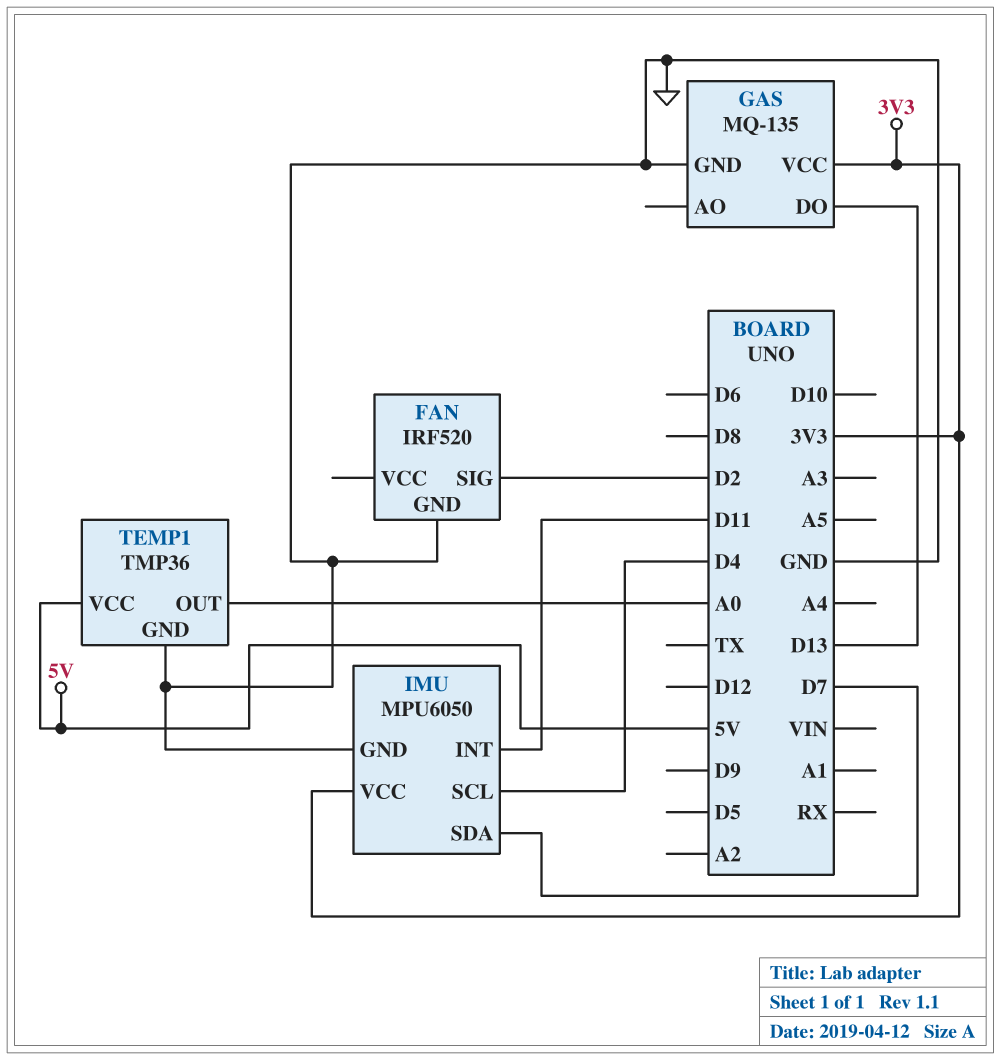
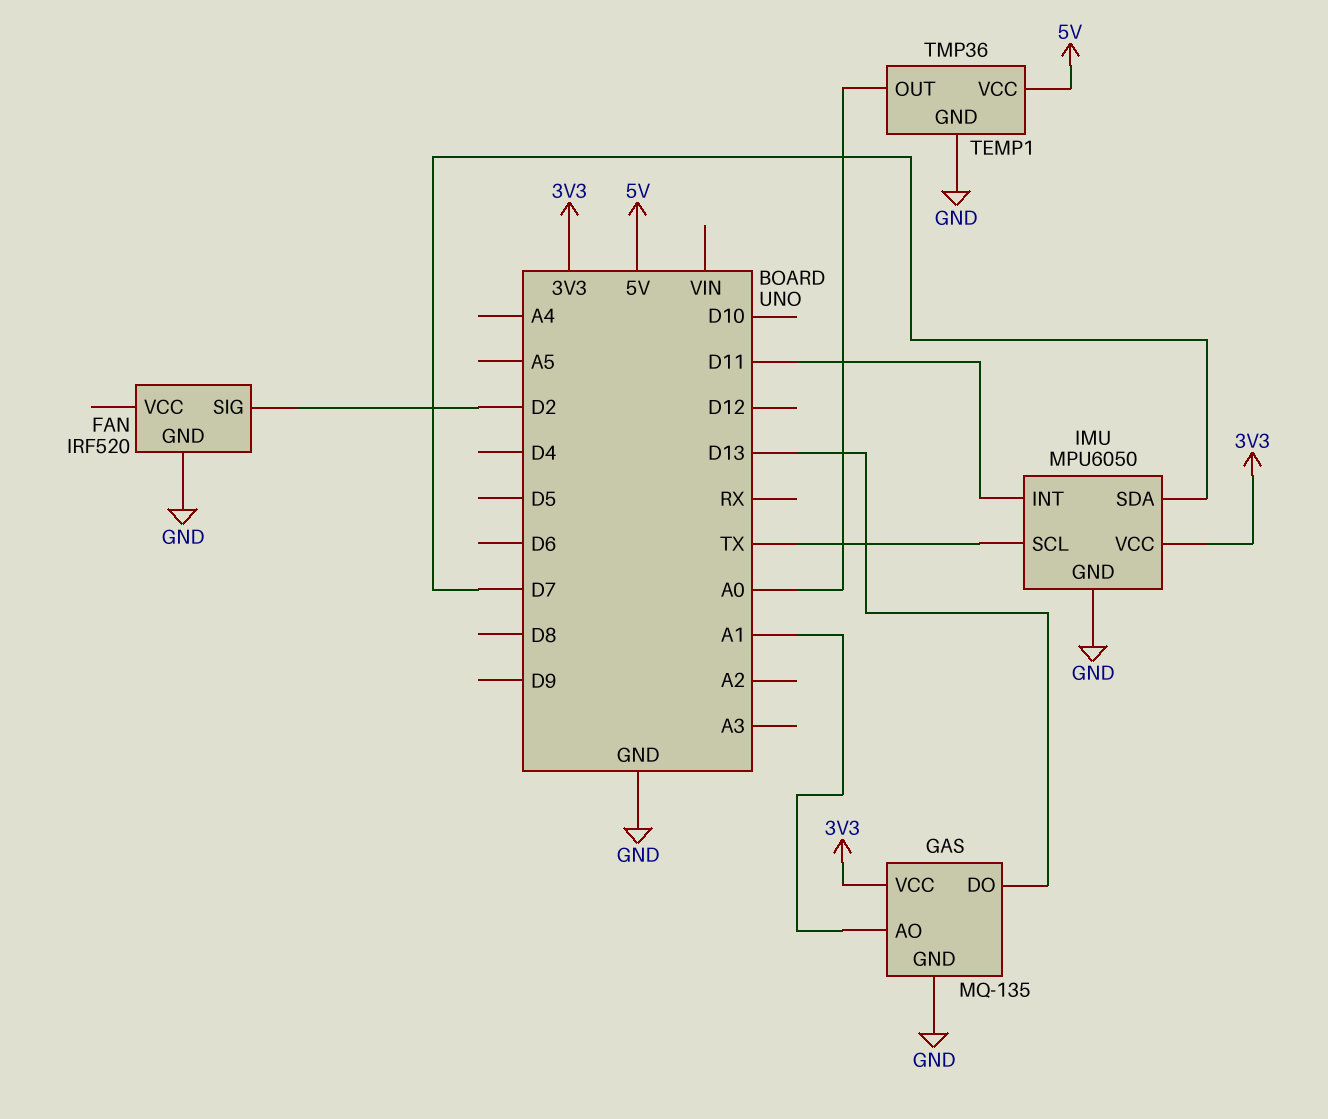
GAS pin AO: none -> A1
IMU pin SCL: D4 -> TX

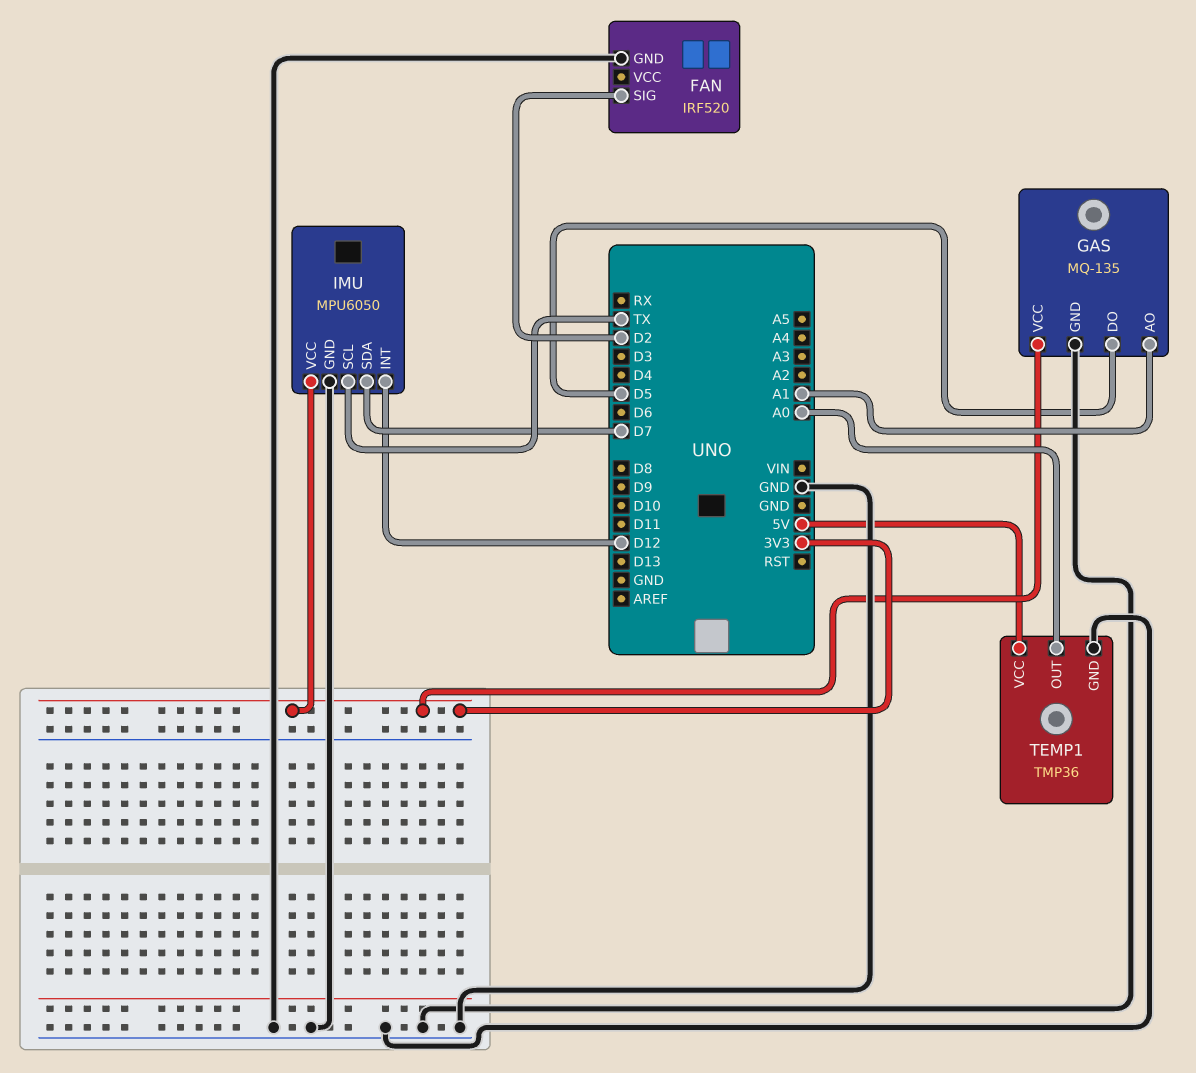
GAS pin DO: D13 -> D5
IMU pin INT: D11 -> D12

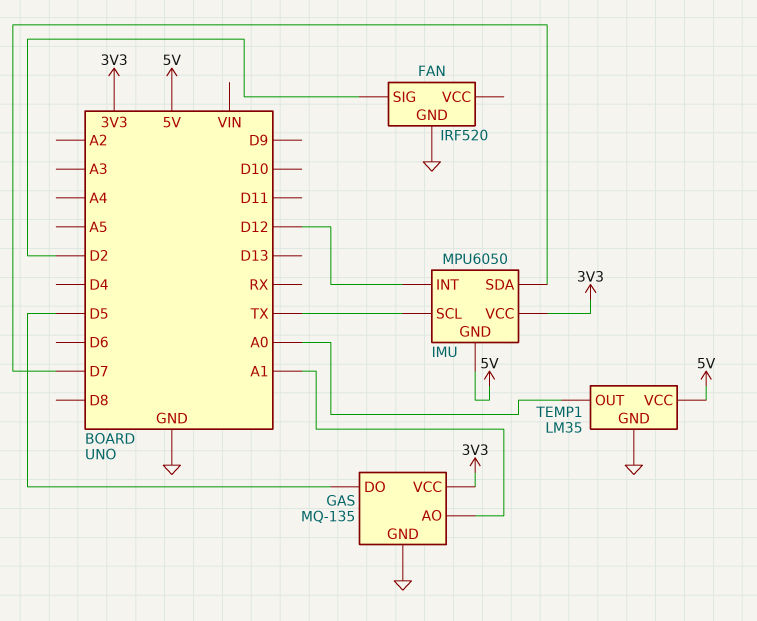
IMU pin GND: GND -> 5V
TEMP1: TMP36 -> LM35

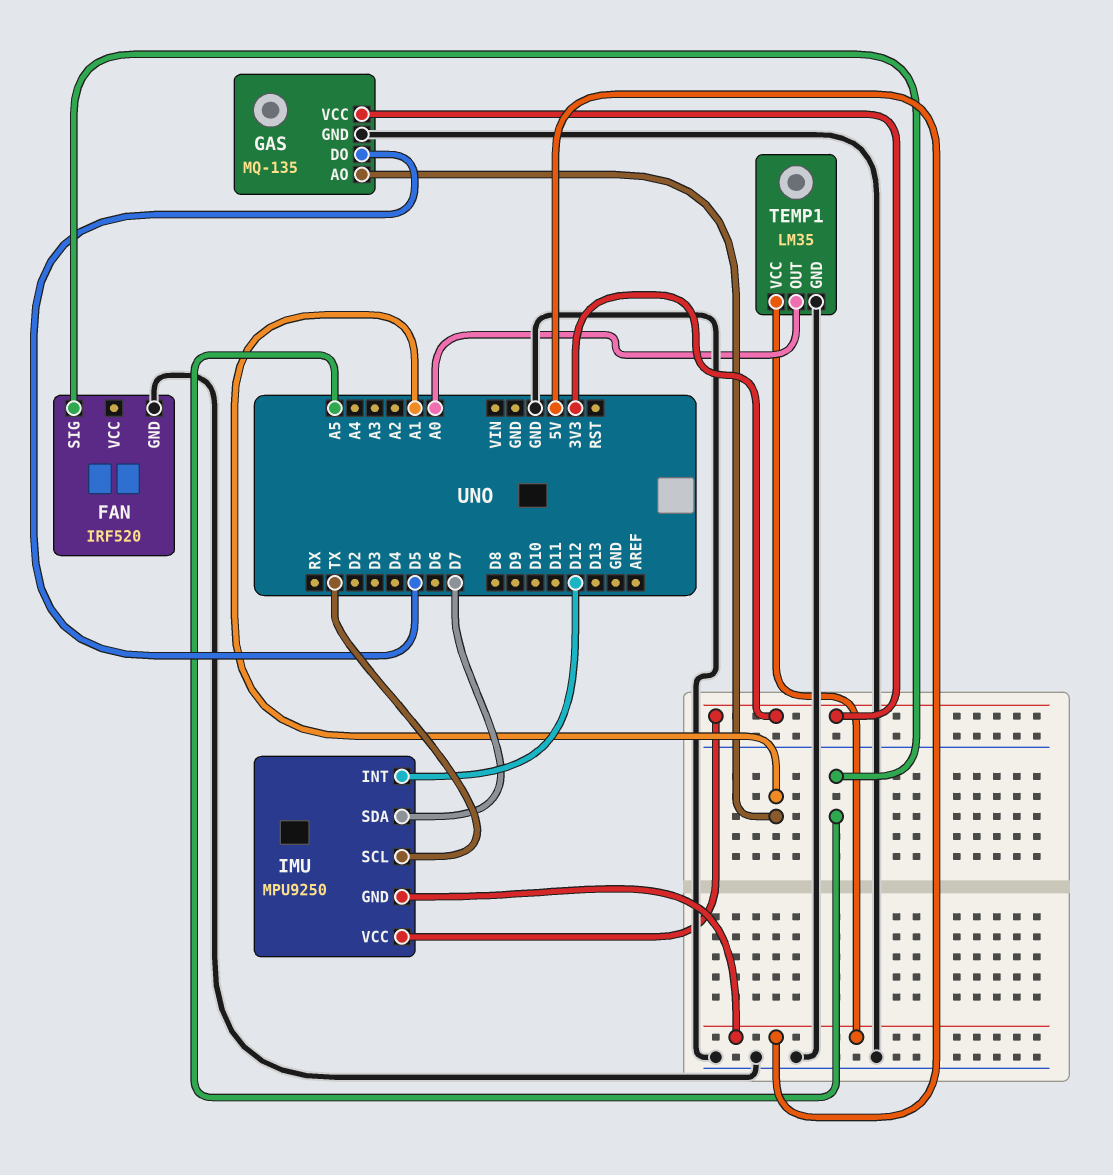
FAN pin SIG: D2 -> A5
IMU: MPU6050 -> MPU9250

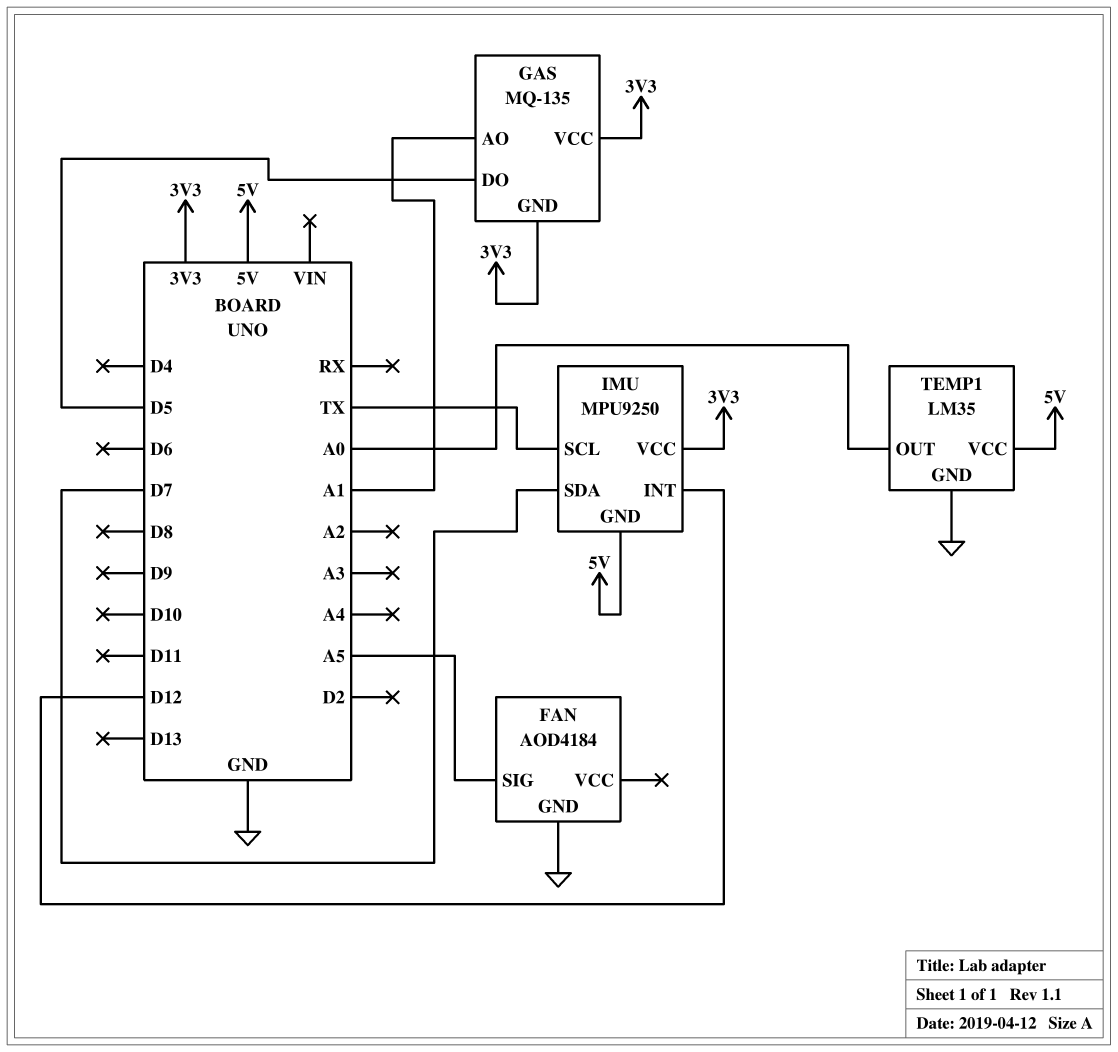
FAN: IRF520 -> AOD4184
GAS pin GND: GND -> 3V3

